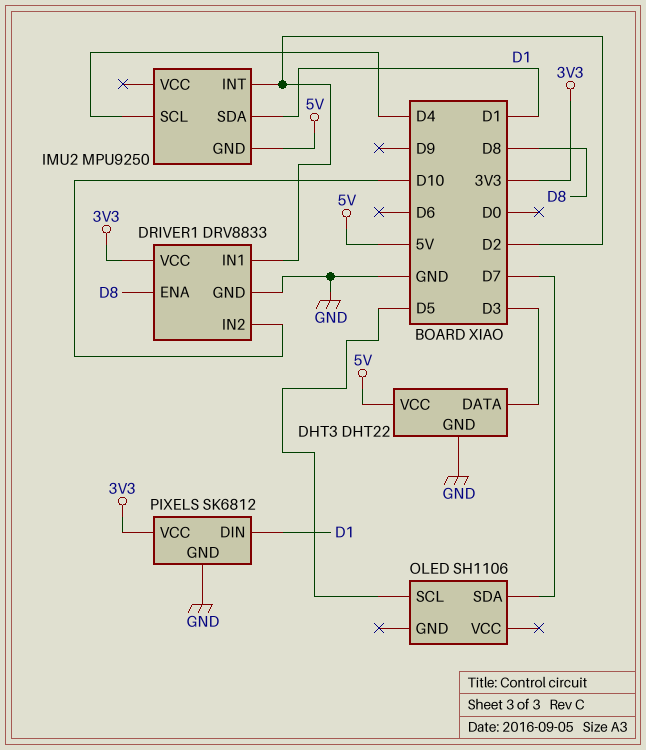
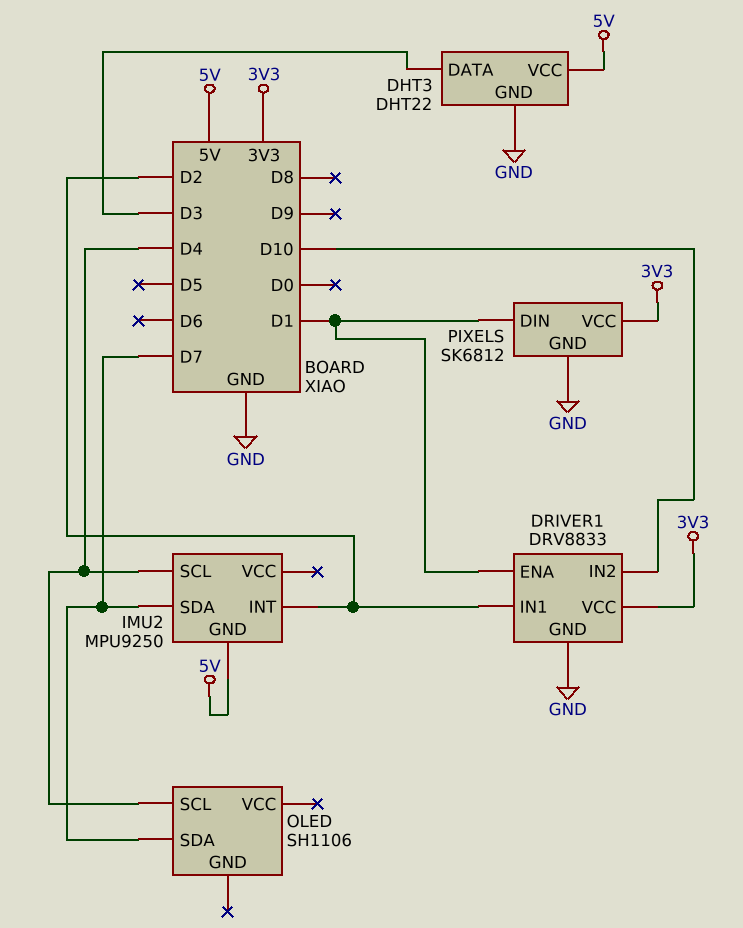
DRIVER1 pin ENA: D8 -> D1
IMU2 pin SDA: D1 -> D7
OLED pin SCL: D5 -> D4

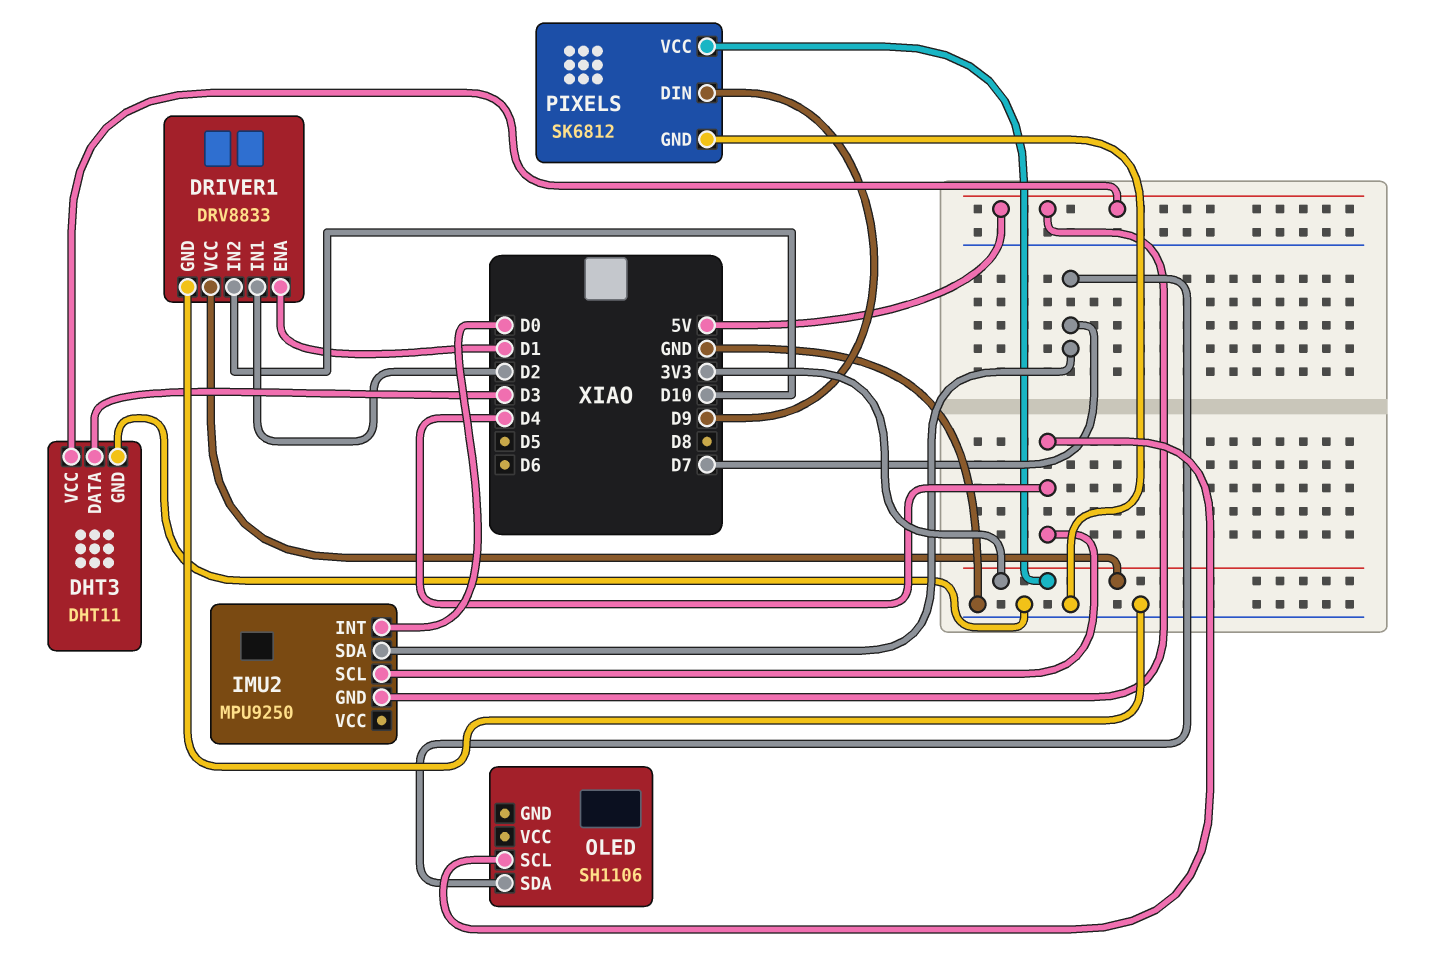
DHT3: DHT22 -> DHT11
IMU2 pin INT: D2 -> D0
PIXELS pin DIN: D1 -> D9

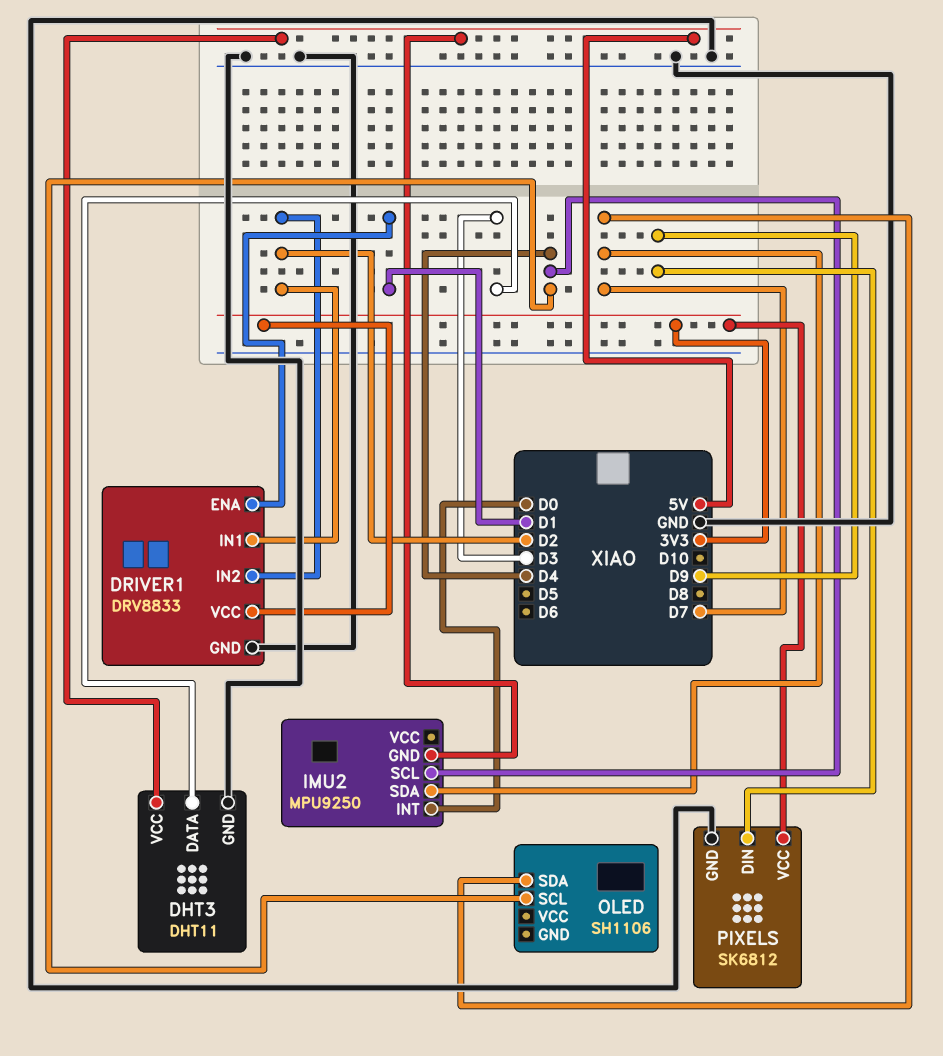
DRIVER1 pin IN2: D10 -> D2

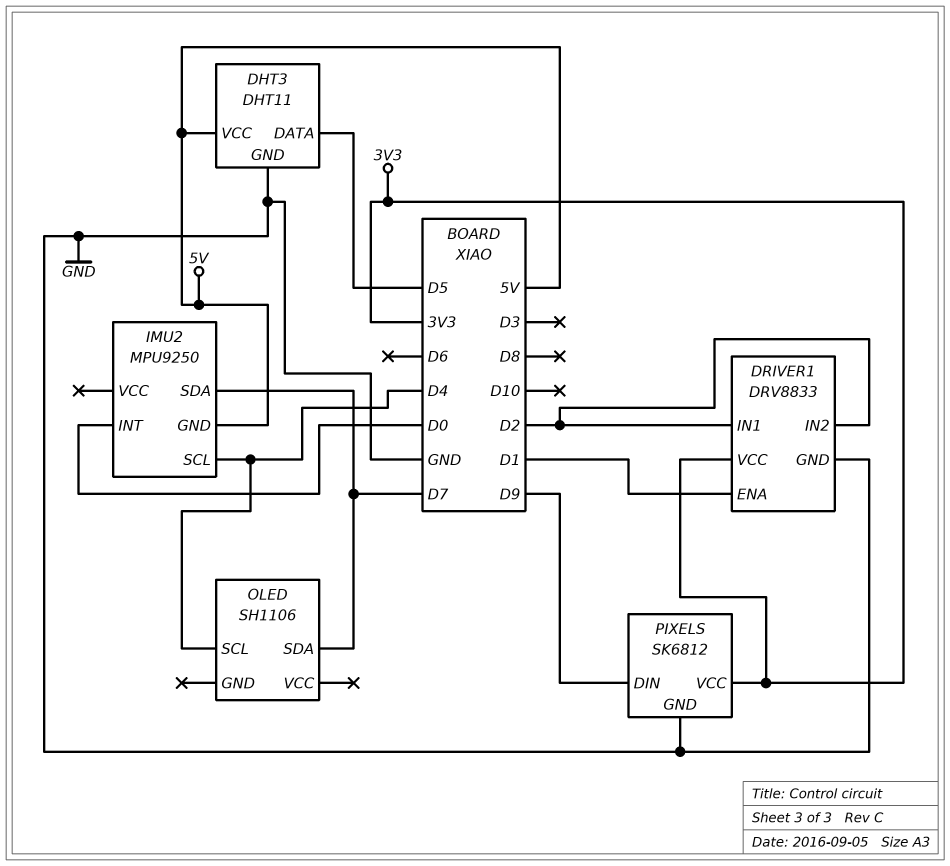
DHT3 pin DATA: D3 -> D5

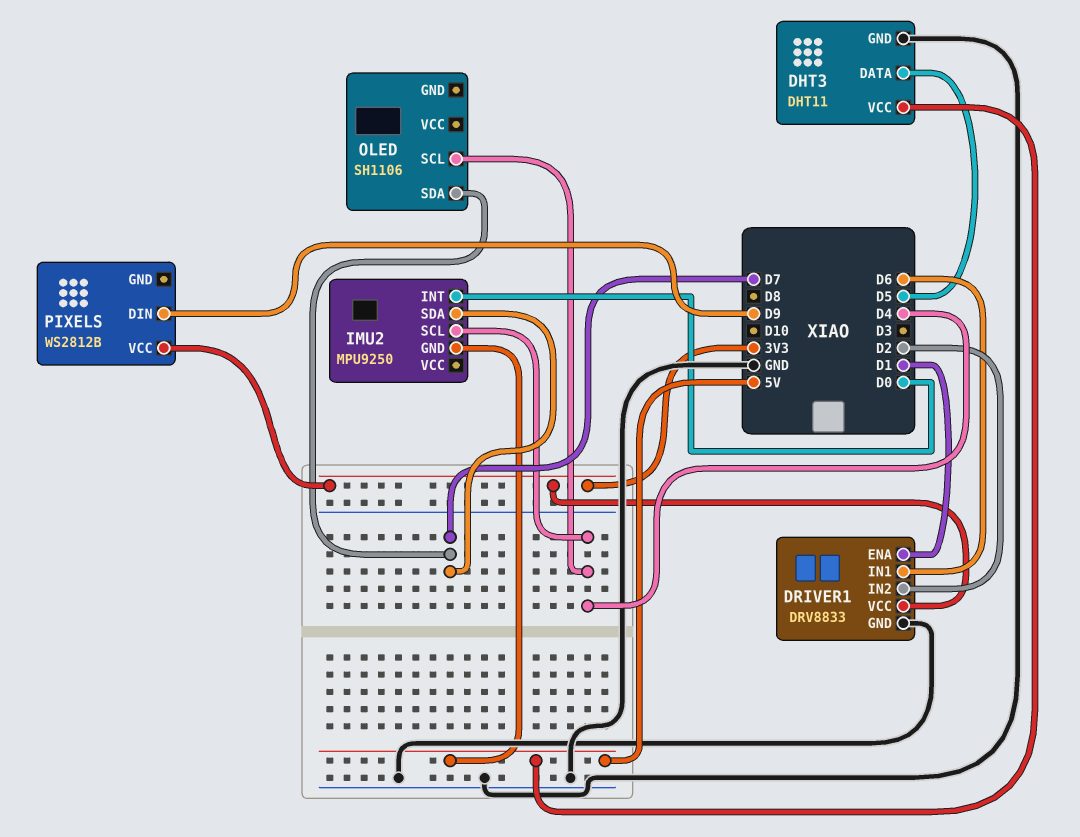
DRIVER1 pin IN1: D2 -> D6
PIXELS: SK6812 -> WS2812B
PIXELS pin GND: GND -> none

